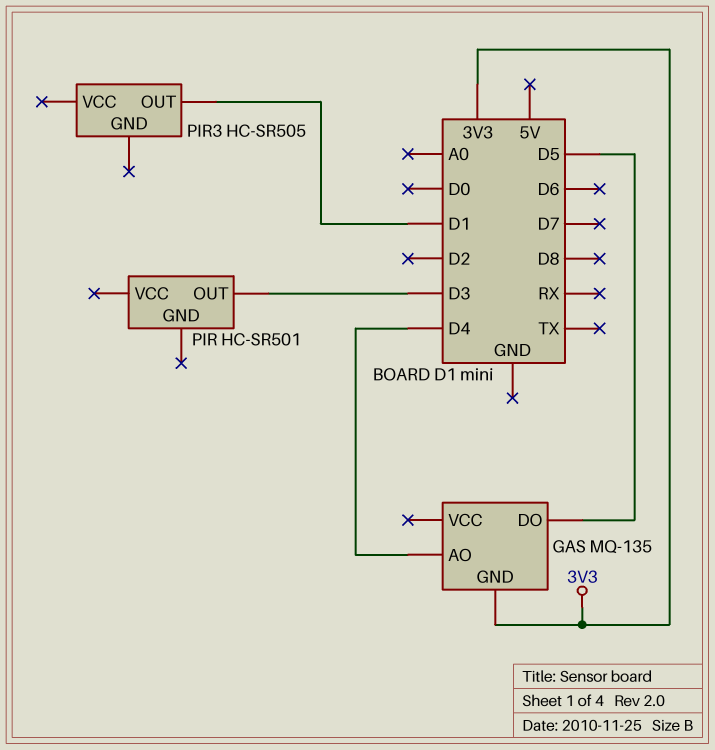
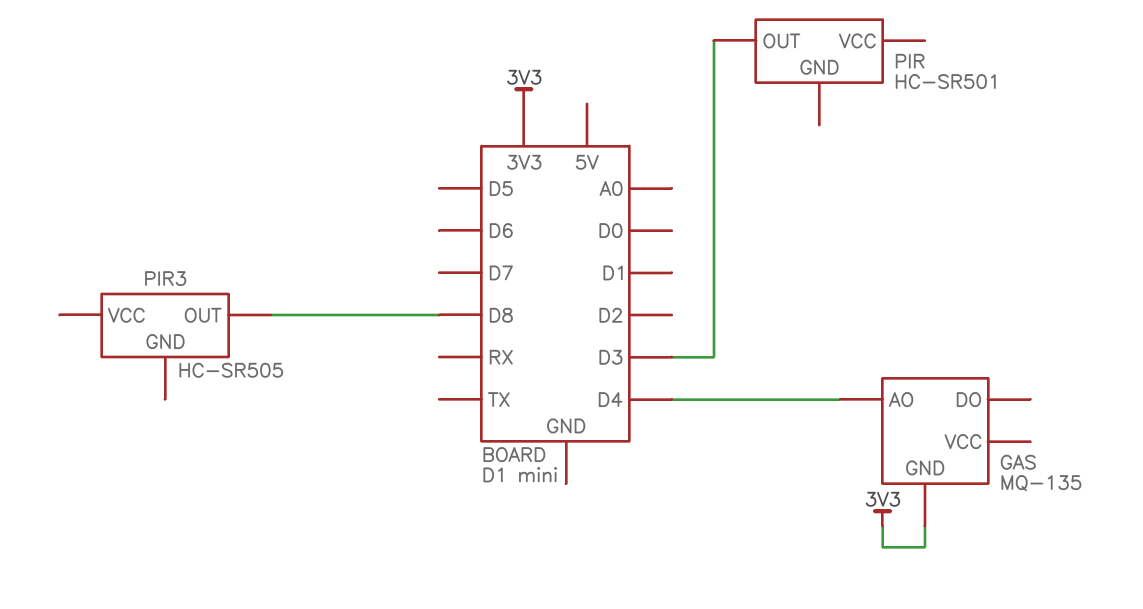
GAS pin DO: D5 -> none
PIR3 pin OUT: D1 -> D8

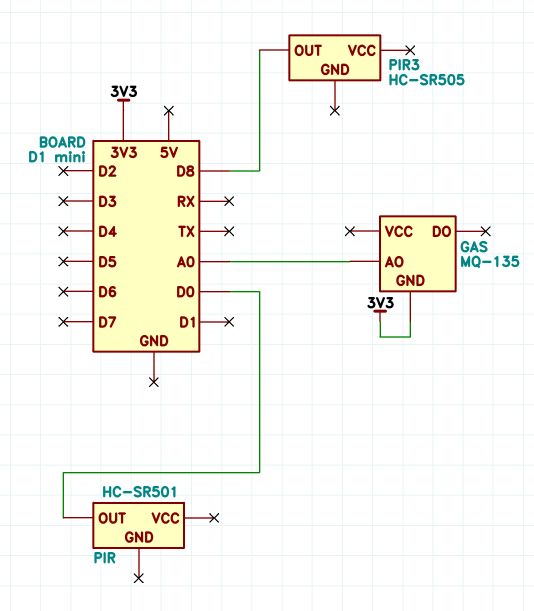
GAS pin AO: D4 -> A0
PIR pin OUT: D3 -> D0

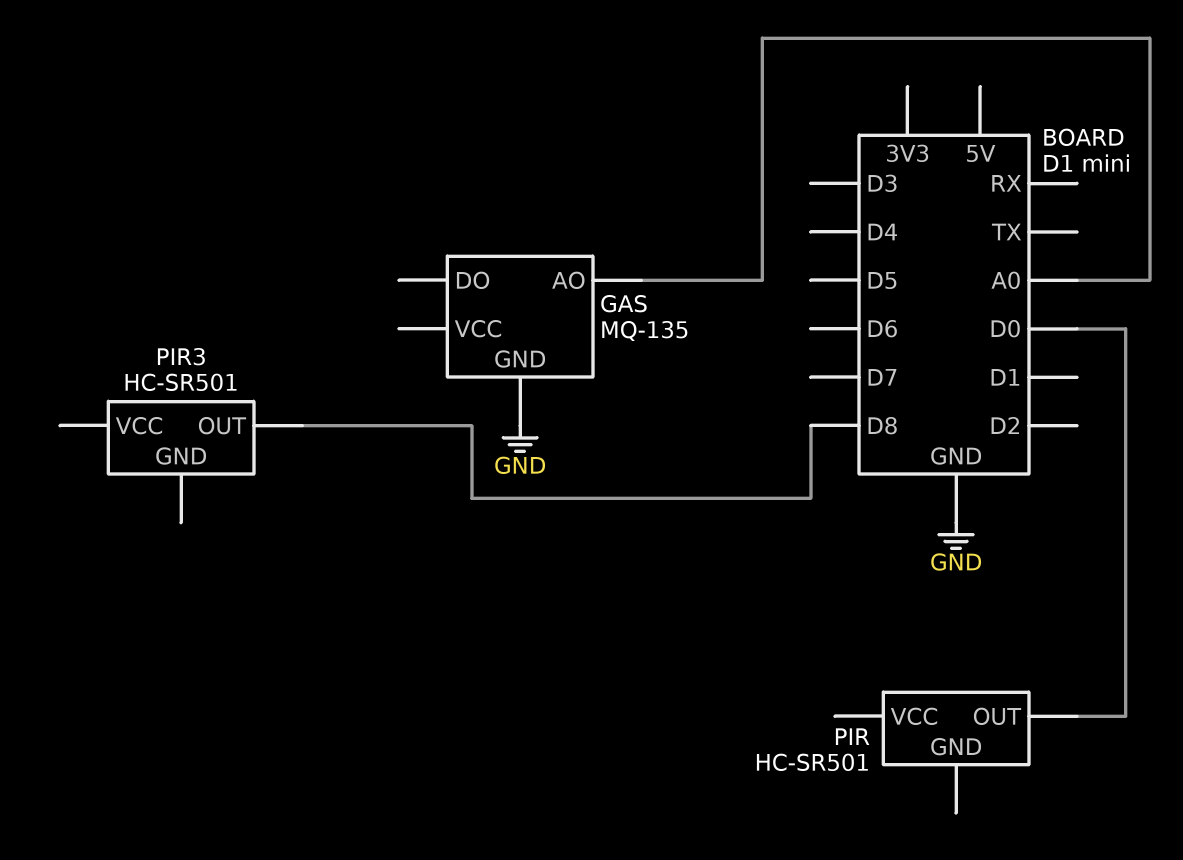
GAS pin GND: 3V3 -> GND
PIR3: HC-SR505 -> HC-SR501

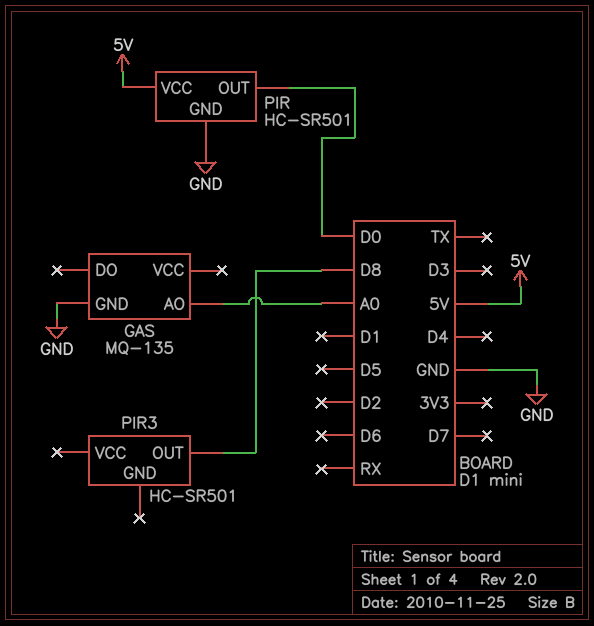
PIR pin GND: none -> GND
PIR pin VCC: none -> 5V

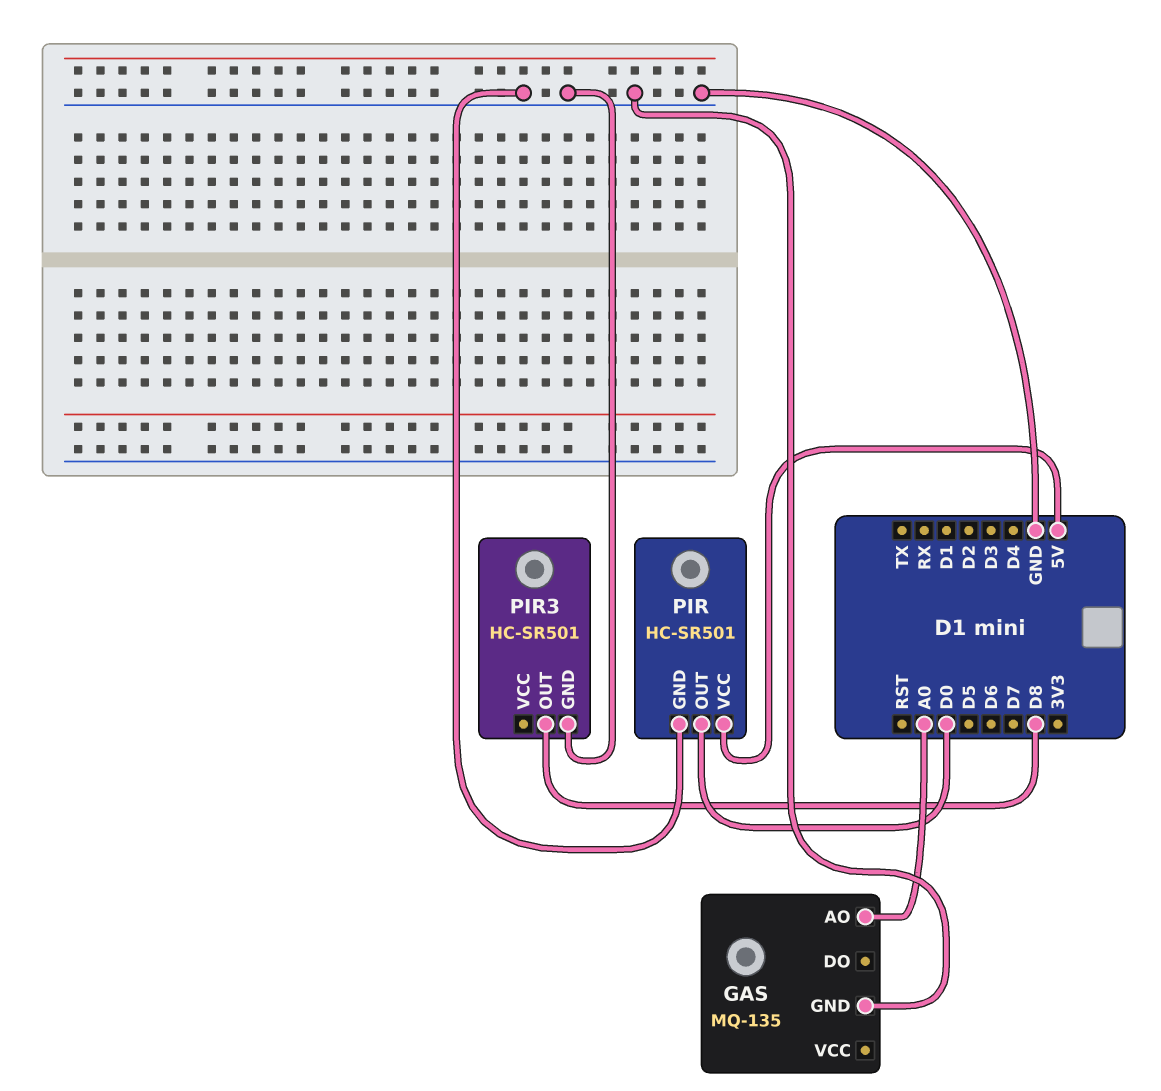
PIR3 pin GND: none -> GND

